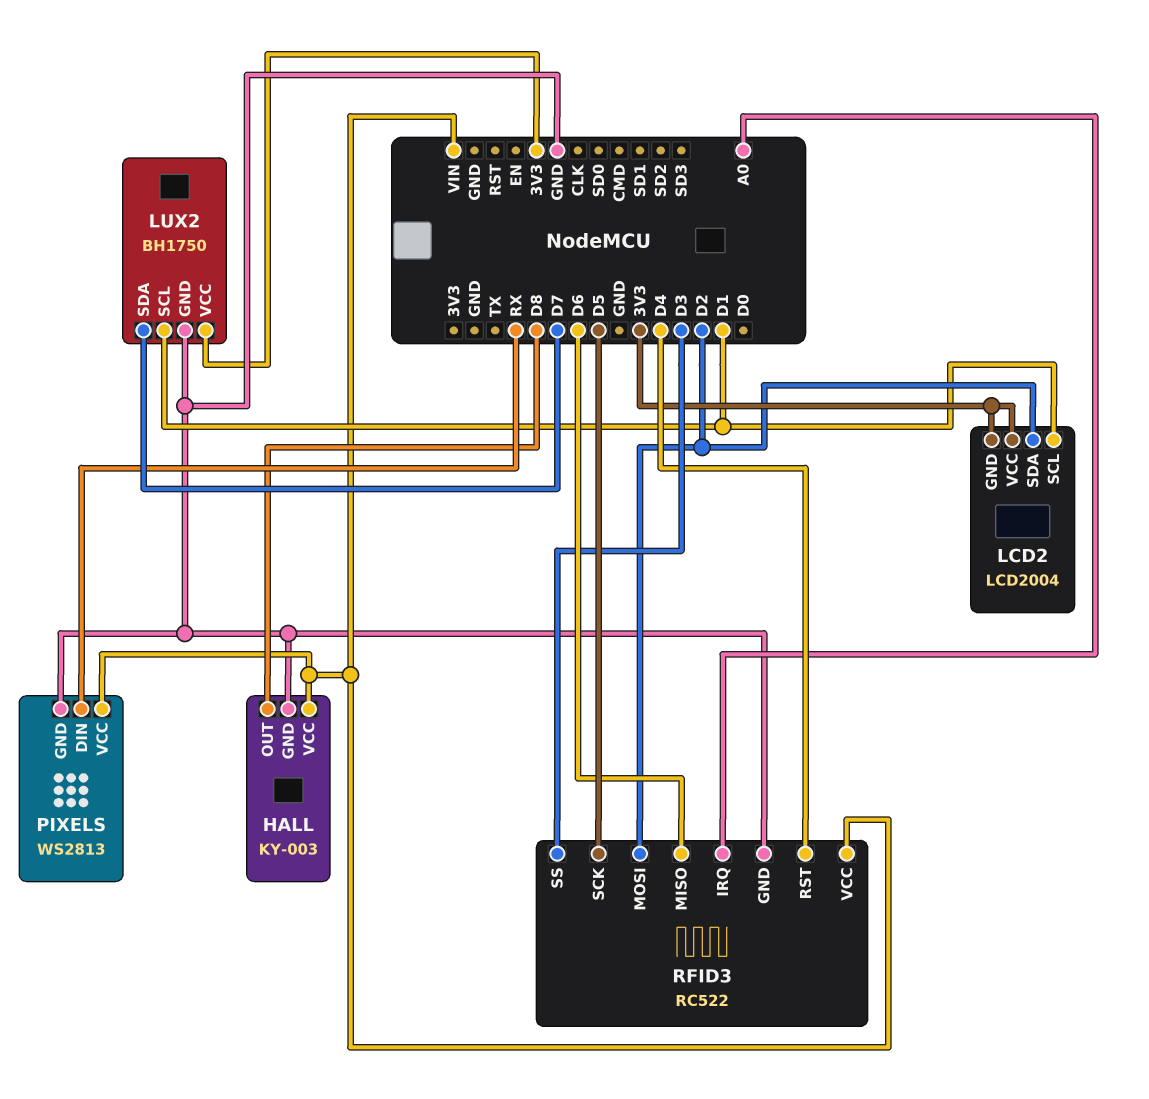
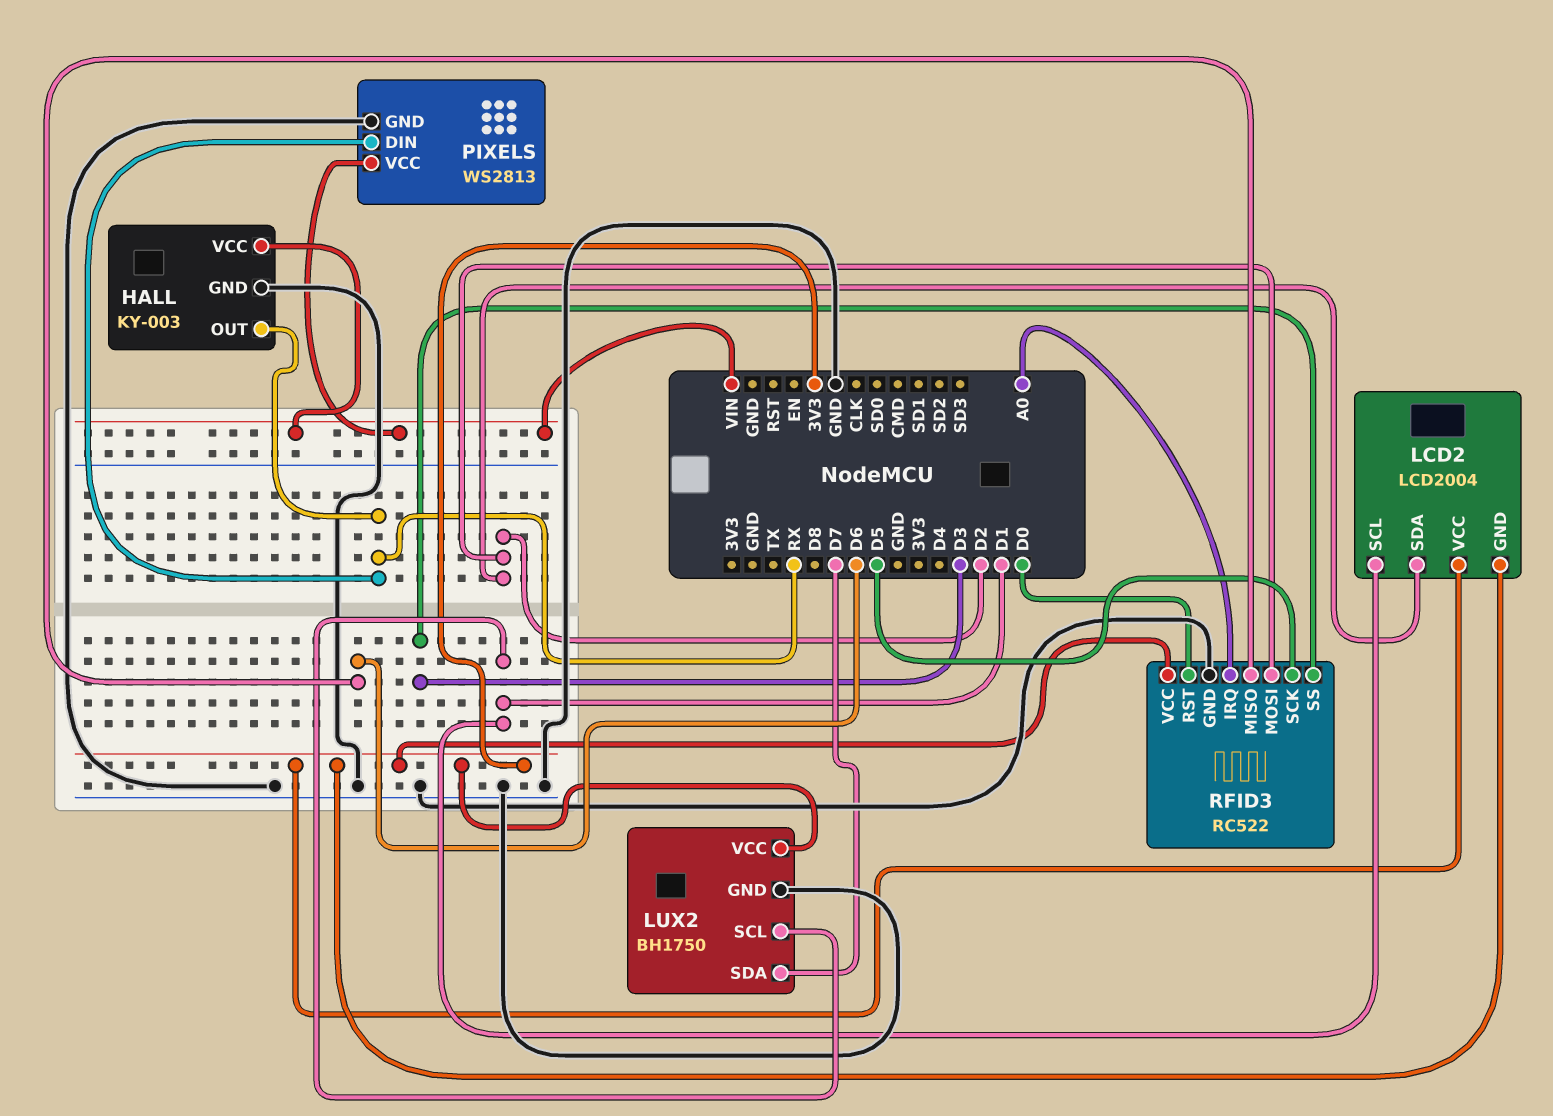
HALL pin OUT: D8 -> RX
RFID3 pin RST: D4 -> D0
RFID3 pin VCC: VIN -> 3V3

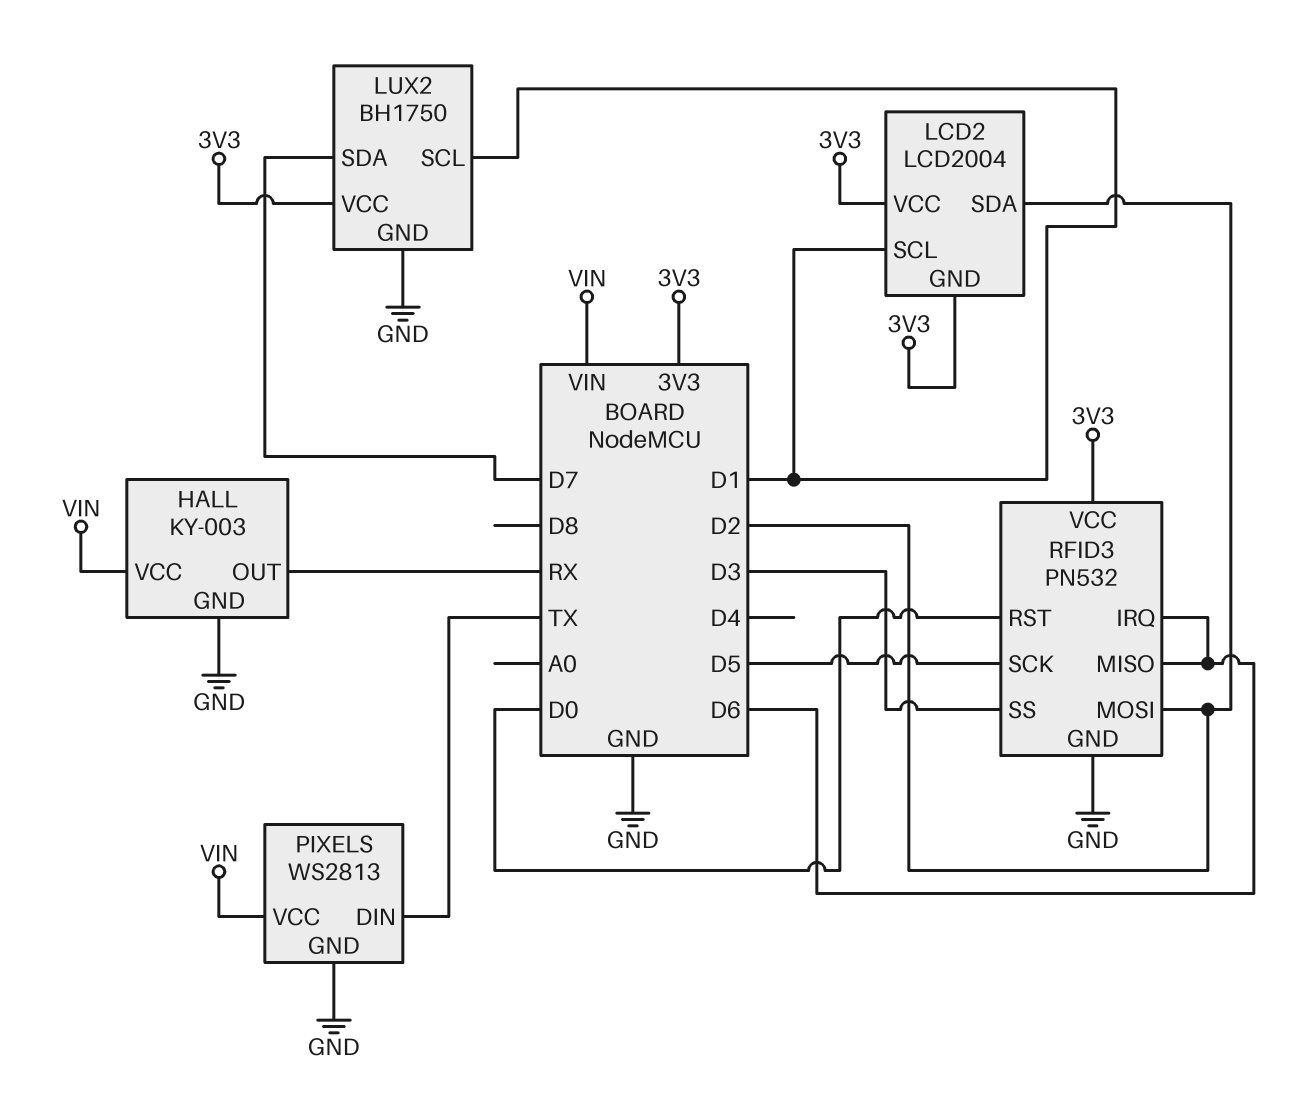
PIXELS pin DIN: RX -> TX
RFID3: RC522 -> PN532
RFID3 pin IRQ: A0 -> D6

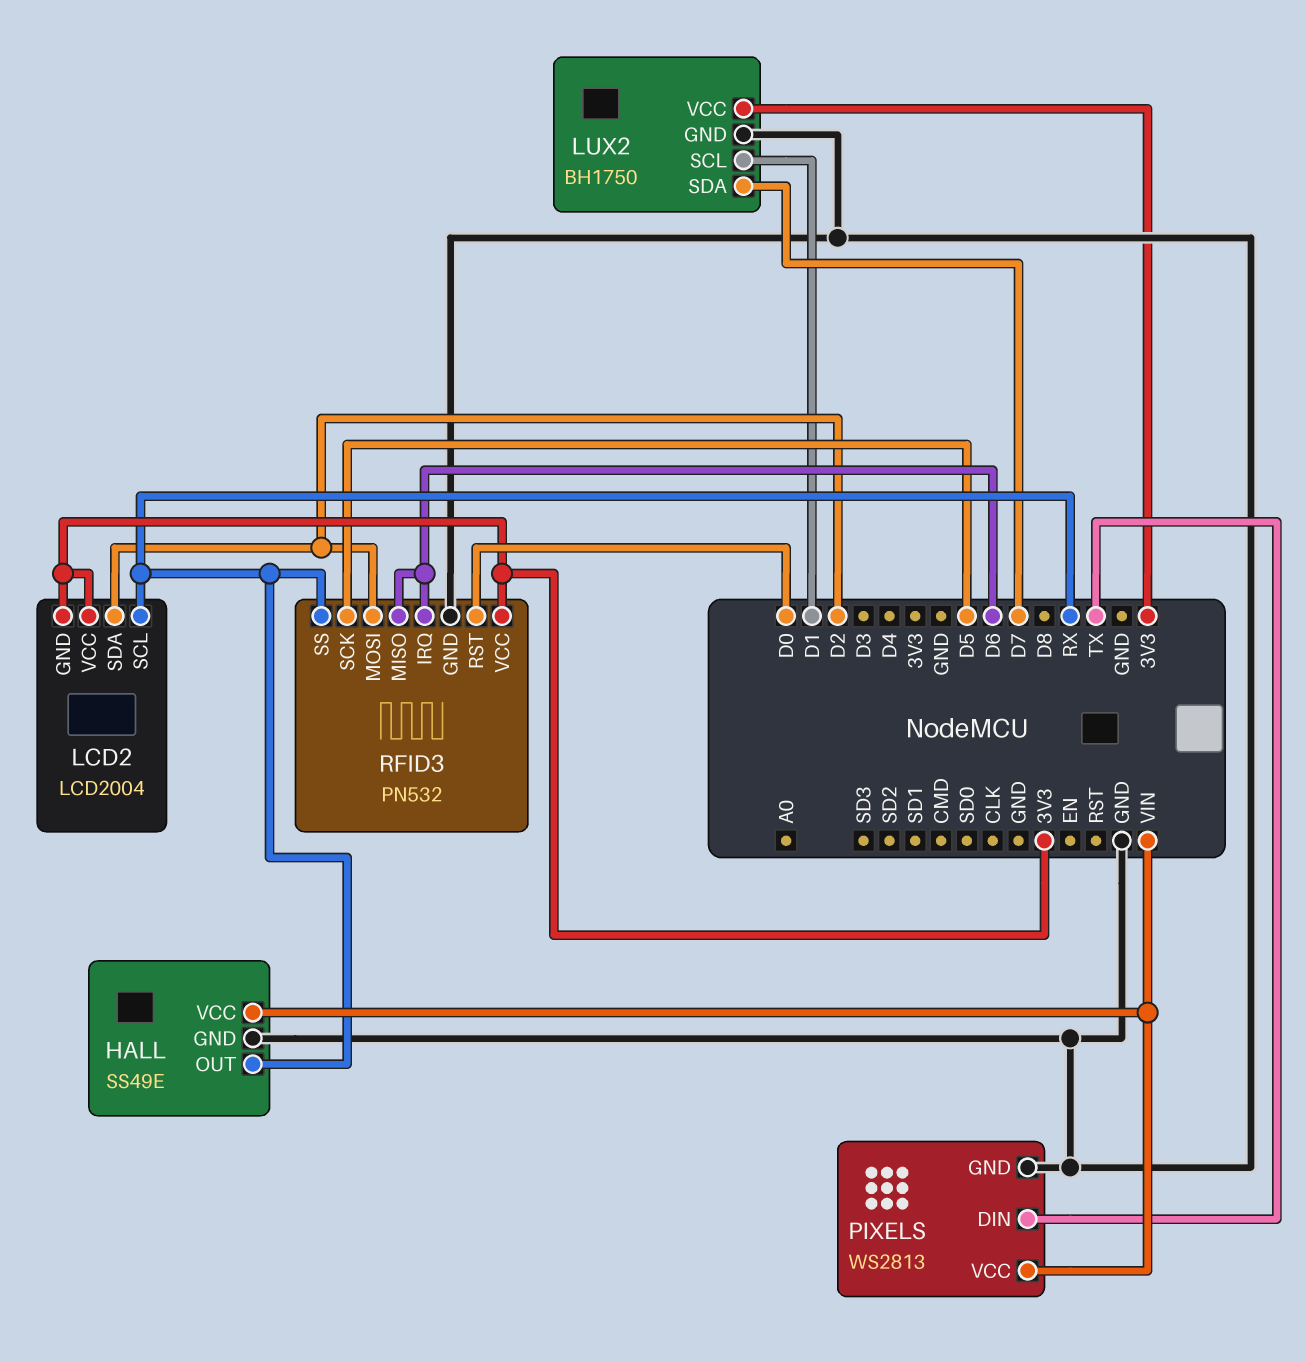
HALL: KY-003 -> SS49E
LCD2 pin SCL: D1 -> RX
RFID3 pin SS: D3 -> RX

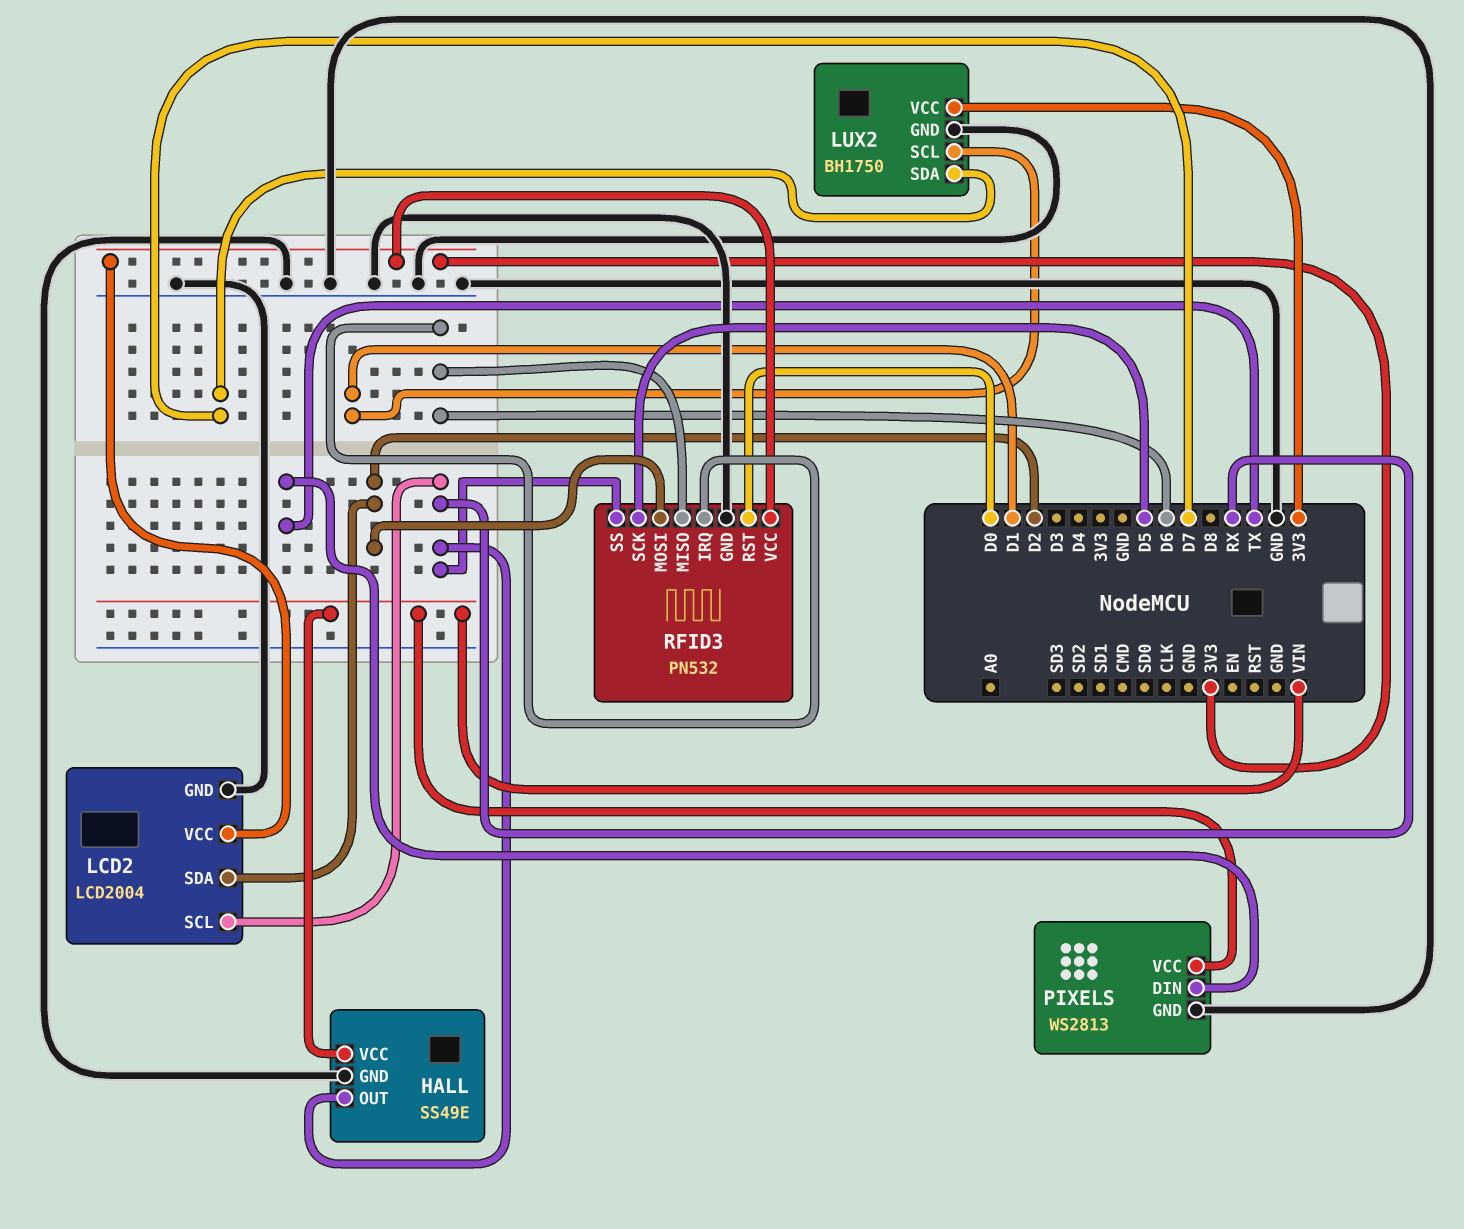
LCD2 pin GND: 3V3 -> GND

